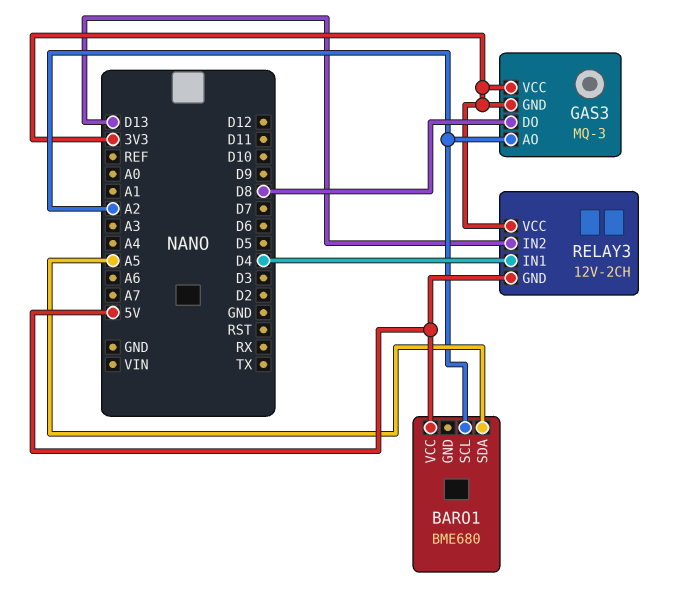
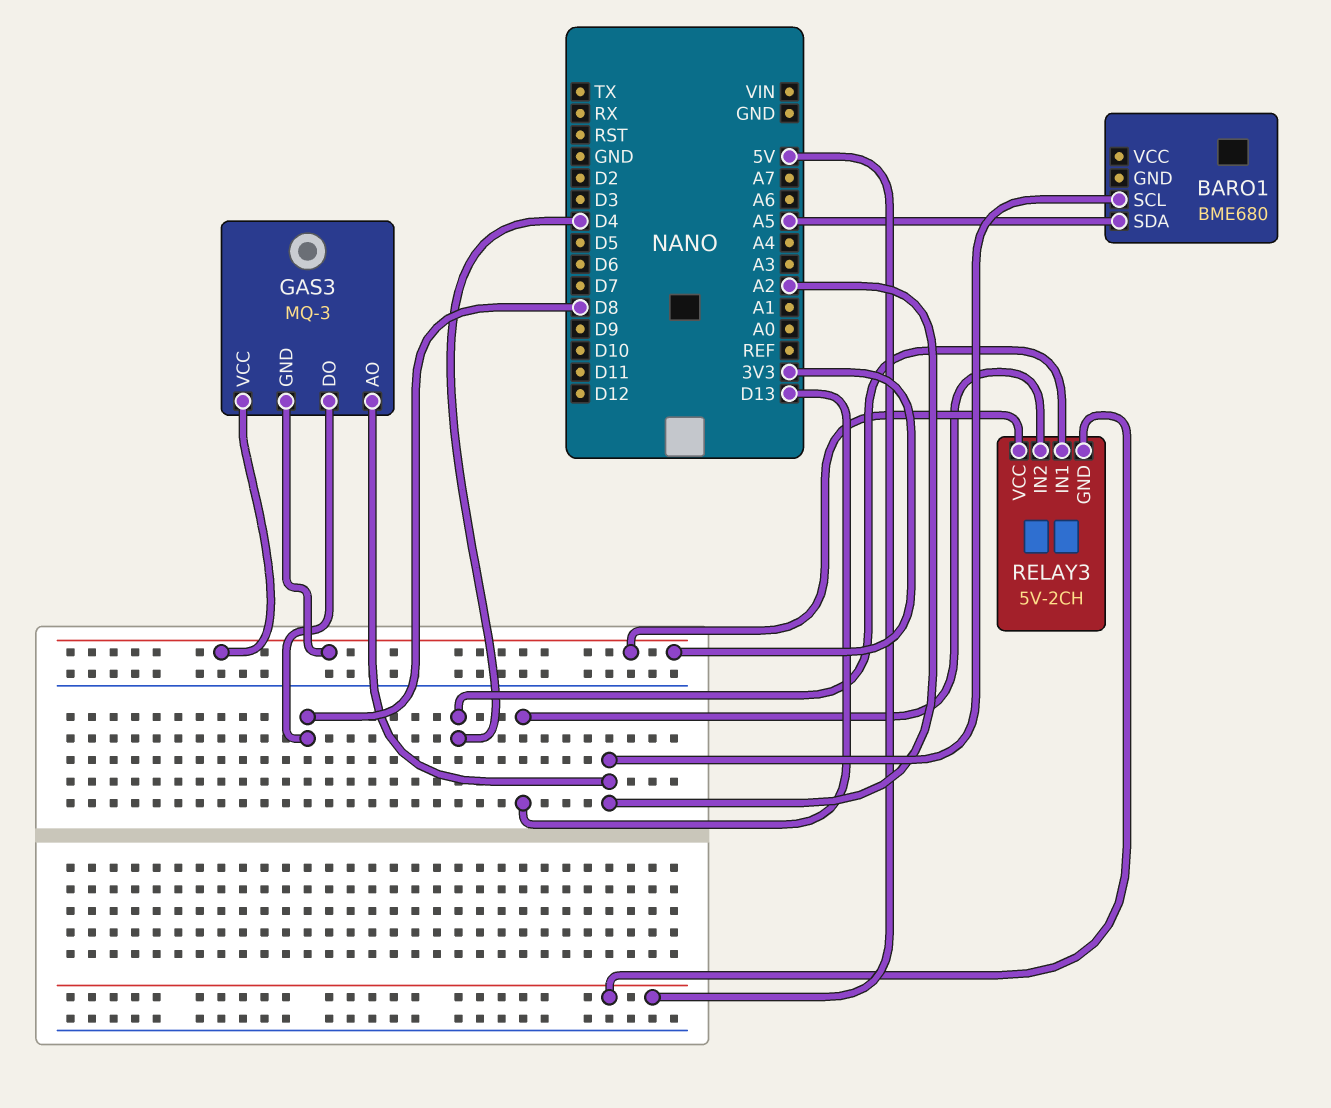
BARO1 pin VCC: 5V -> none
RELAY3: 12V-2CH -> 5V-2CH

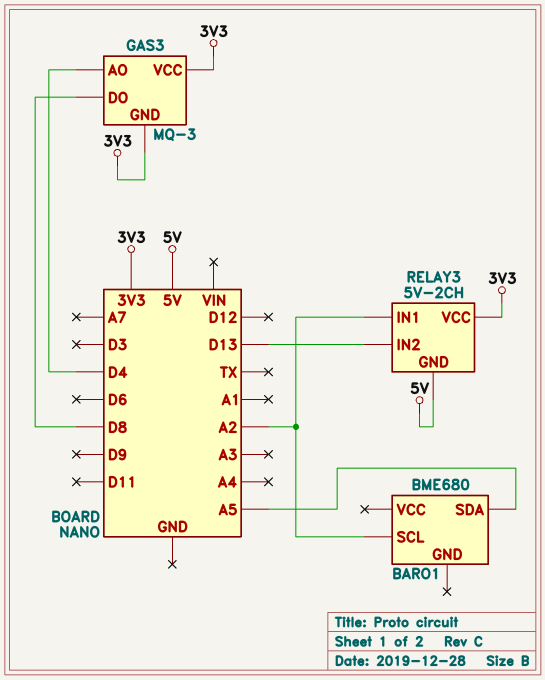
GAS3 pin AO: A2 -> D4
RELAY3 pin IN1: D4 -> A2

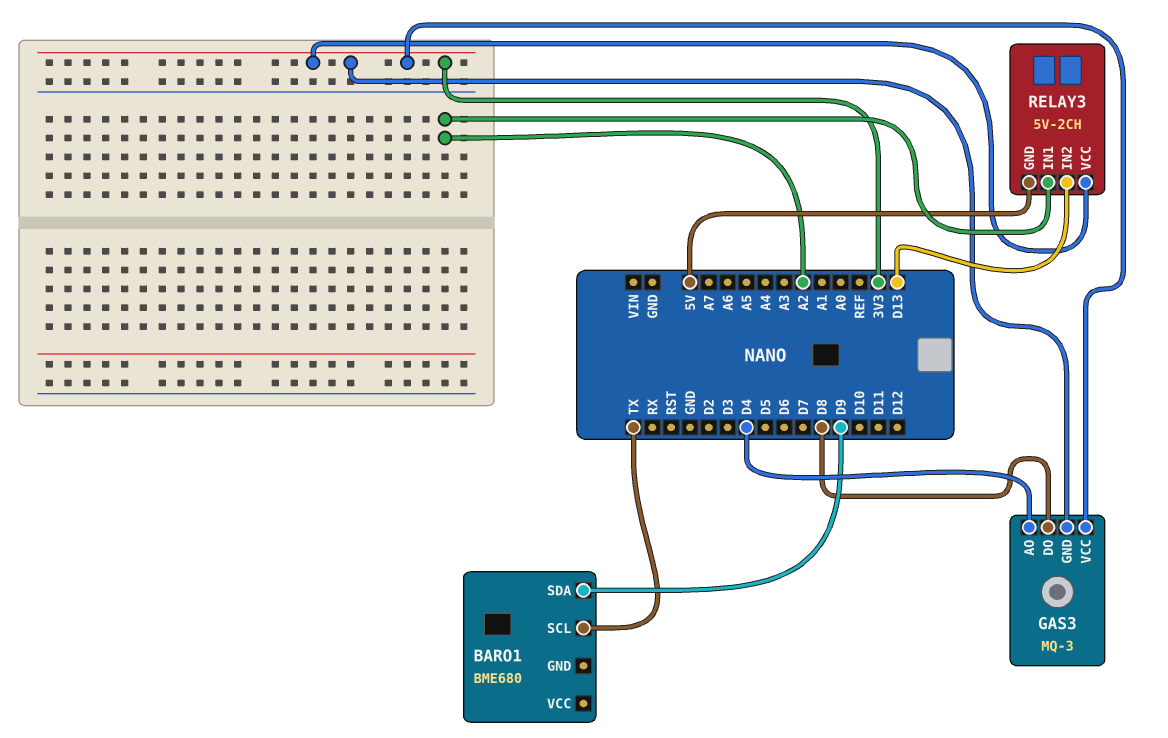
BARO1 pin SCL: A2 -> TX
BARO1 pin SDA: A5 -> D9

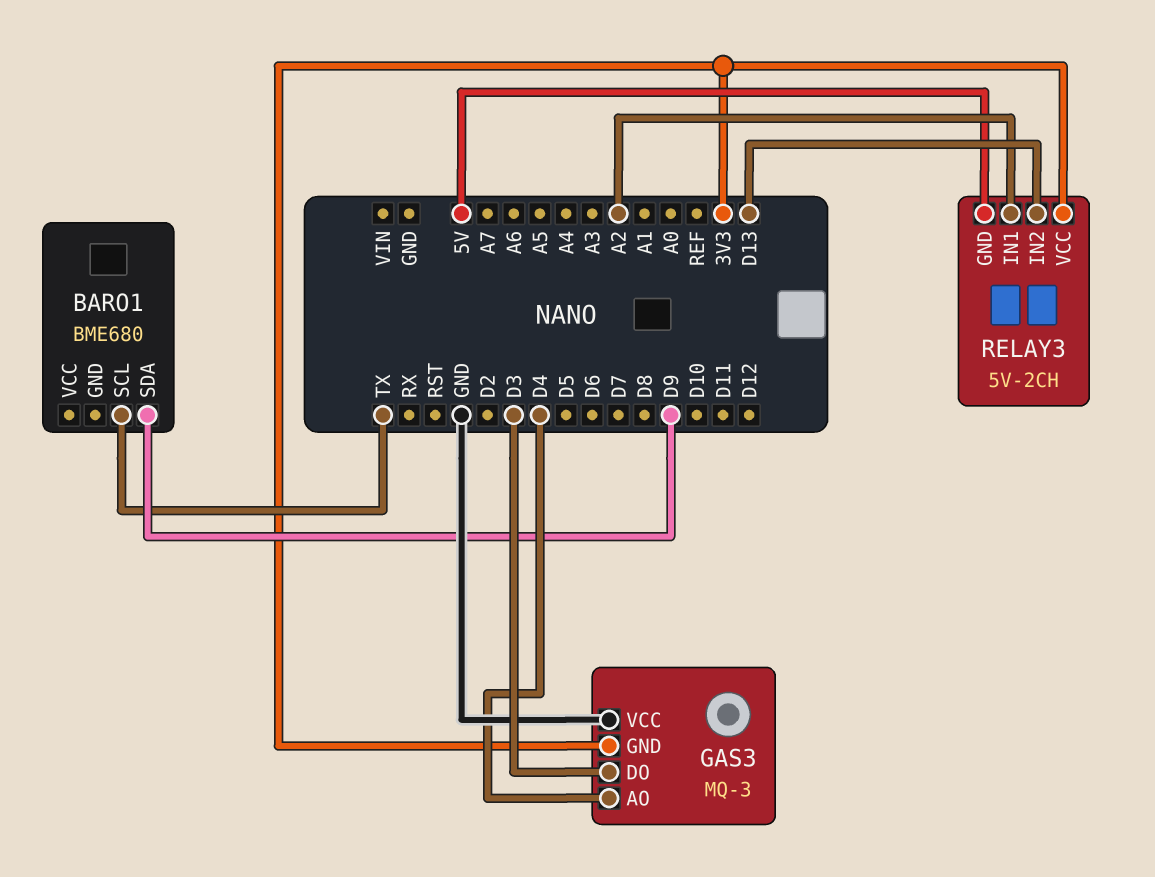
GAS3 pin DO: D8 -> D3
GAS3 pin VCC: 3V3 -> GND

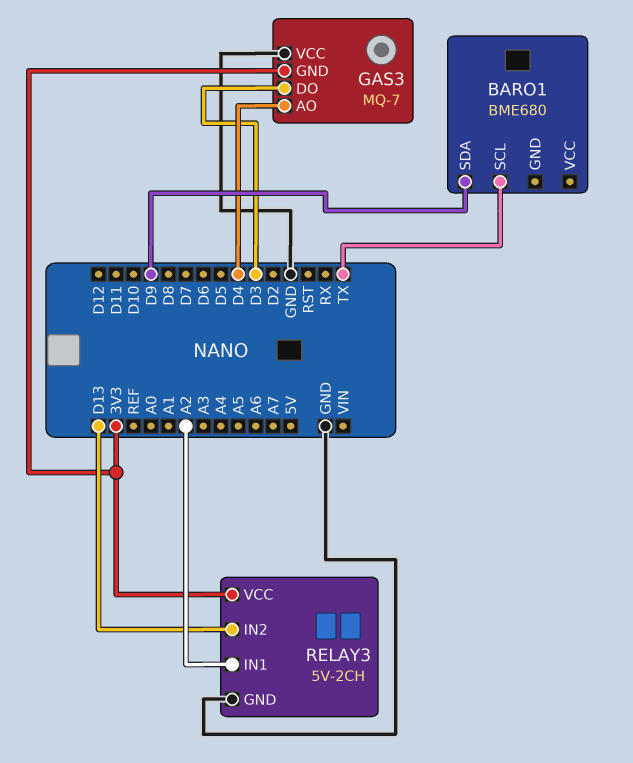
GAS3: MQ-3 -> MQ-7
RELAY3 pin GND: 5V -> GND

